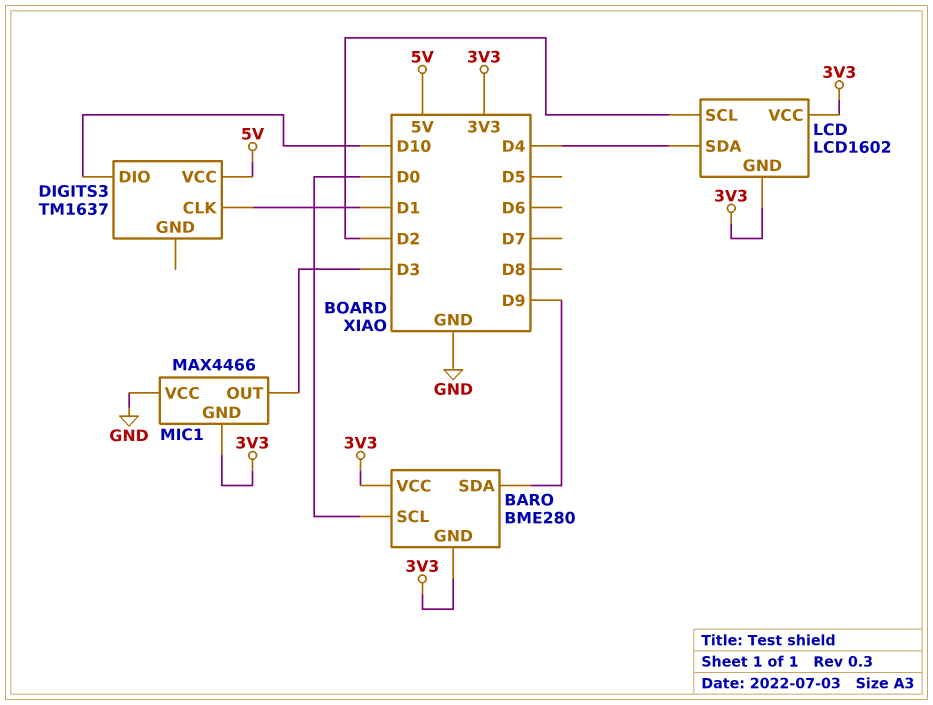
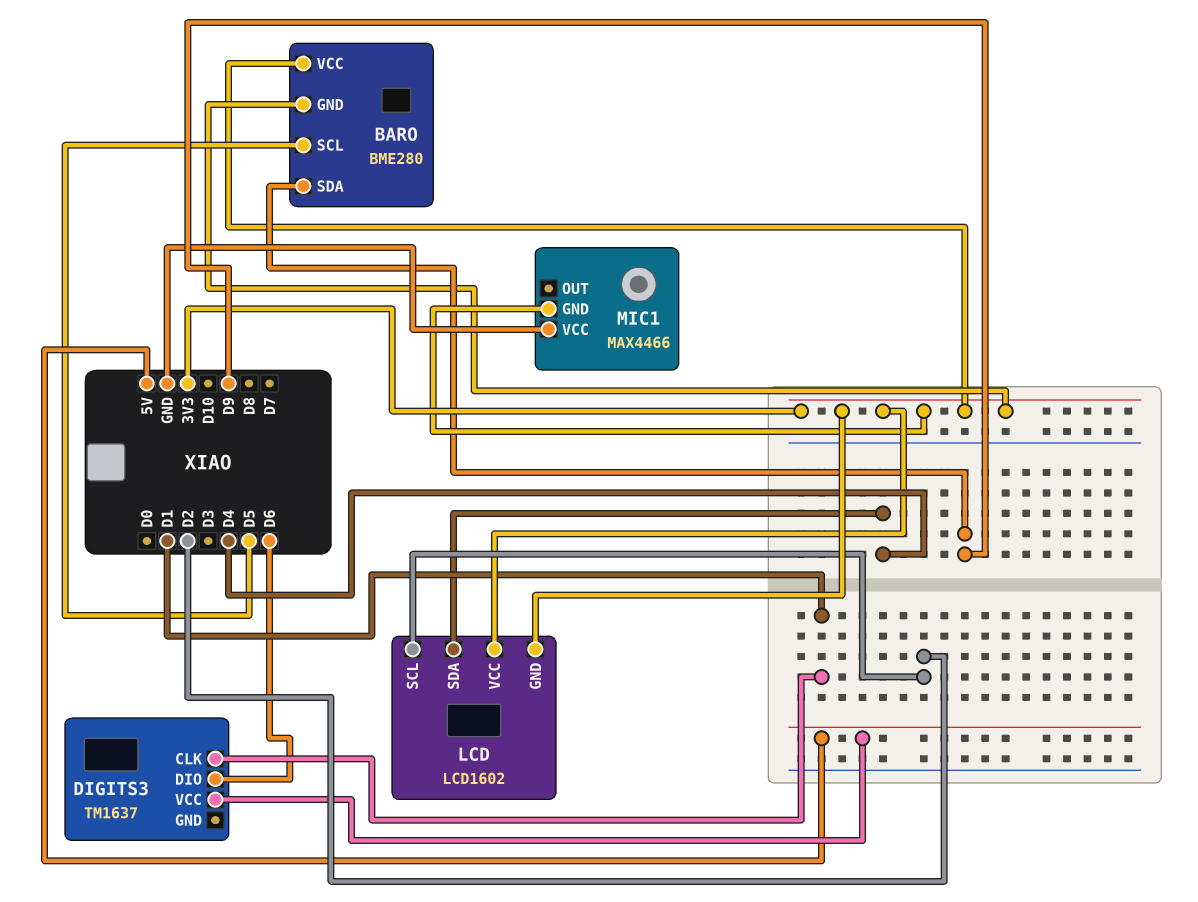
BARO pin SCL: D0 -> D5
DIGITS3 pin DIO: D10 -> D6
MIC1 pin OUT: D3 -> none

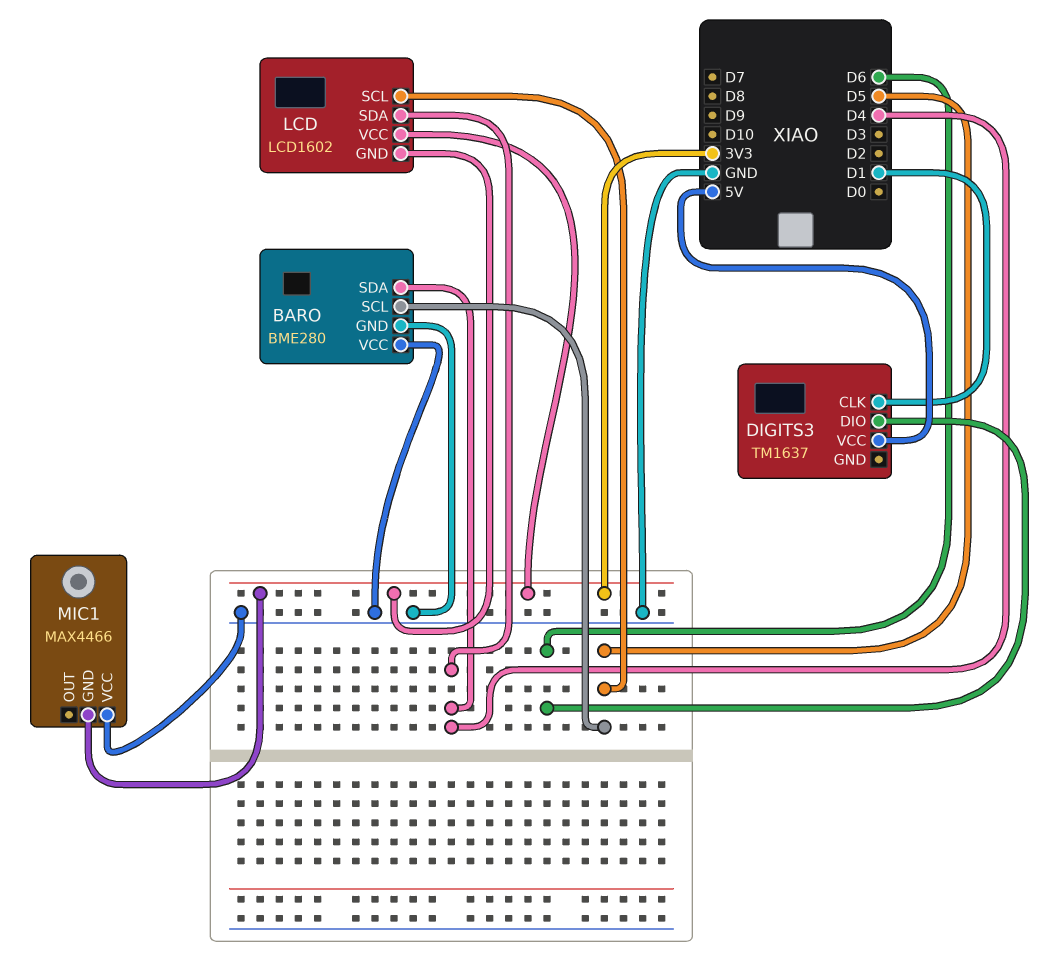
BARO pin GND: 3V3 -> GND
BARO pin SDA: D9 -> D4
BARO pin VCC: 3V3 -> GND
LCD pin SCL: D2 -> D5

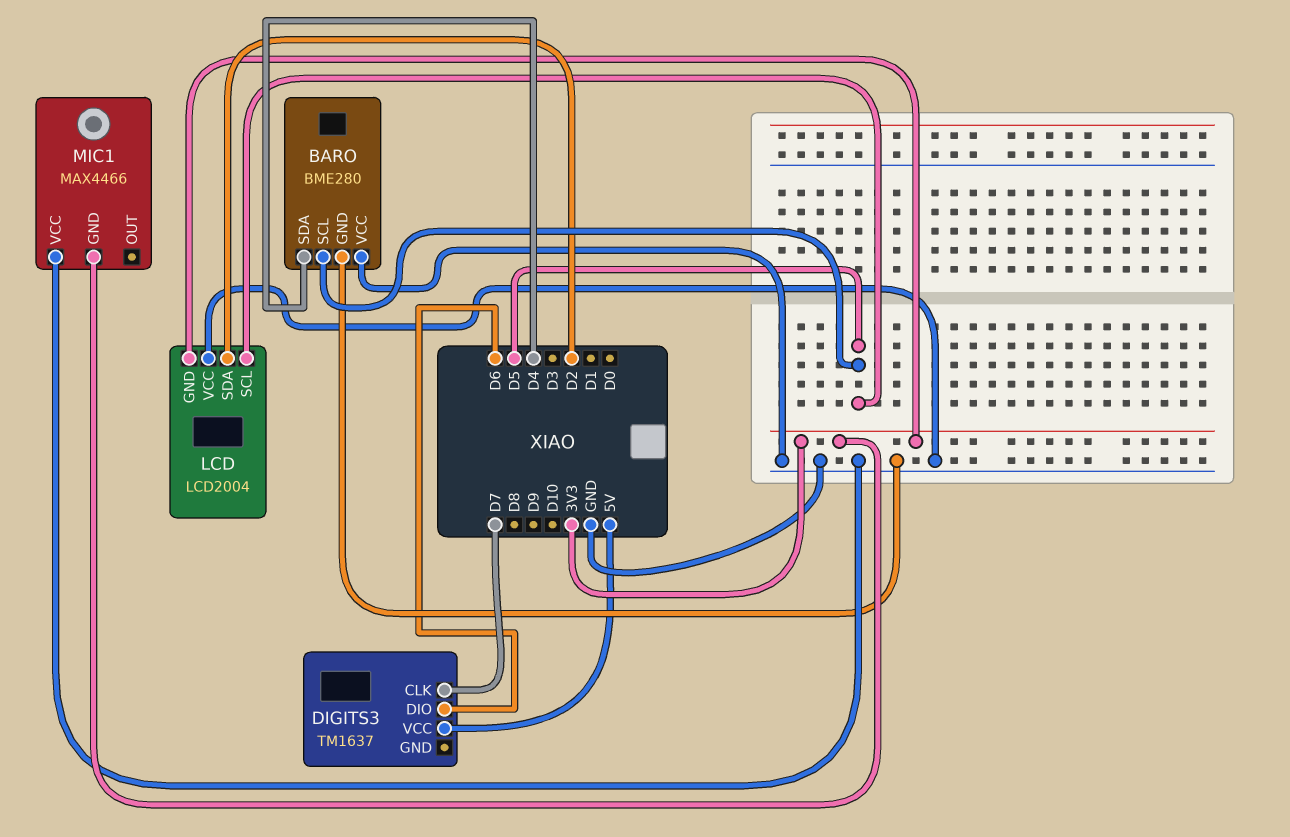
DIGITS3 pin CLK: D1 -> D7
LCD: LCD1602 -> LCD2004
LCD pin SDA: D4 -> D2
LCD pin VCC: 3V3 -> GND

